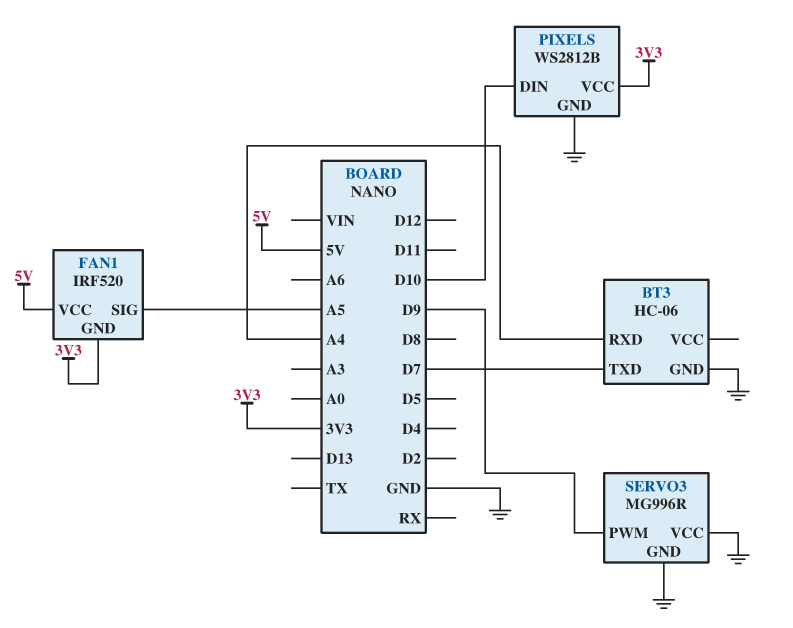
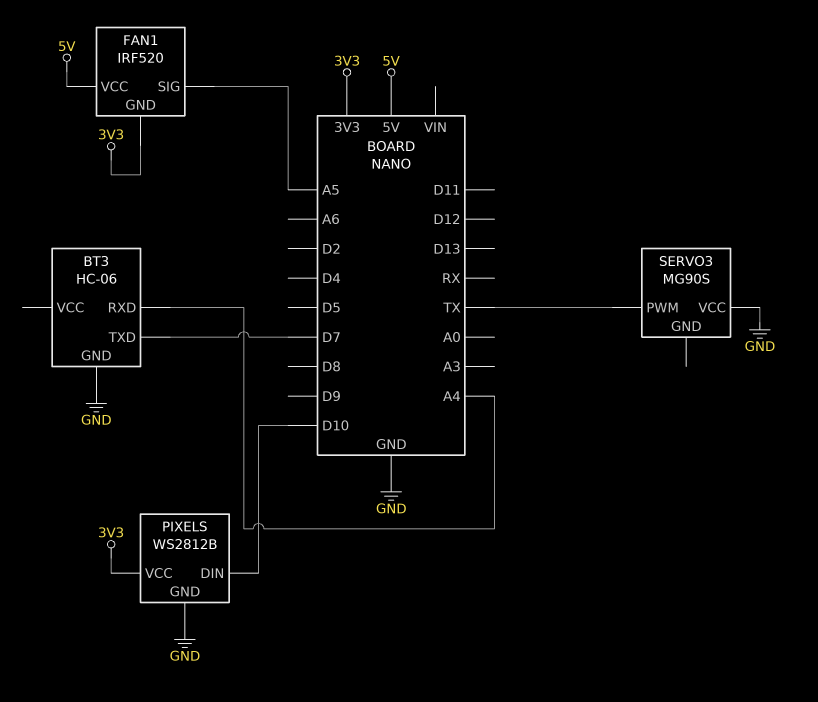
SERVO3: MG996R -> MG90S
SERVO3 pin GND: GND -> none
SERVO3 pin PWM: D9 -> TX

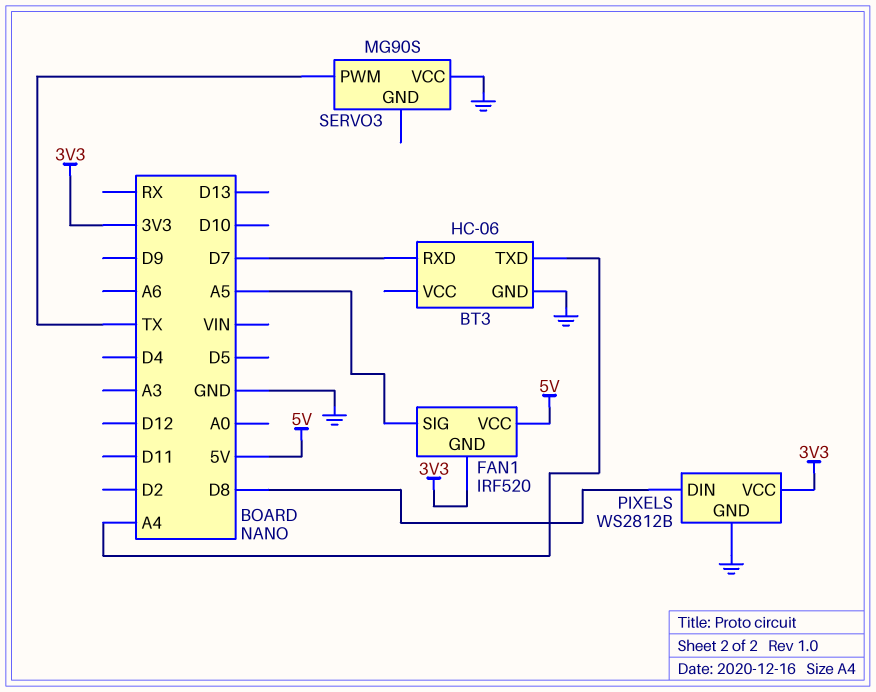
BT3 pin RXD: A4 -> D7
BT3 pin TXD: D7 -> A4
PIXELS pin DIN: D10 -> D8

